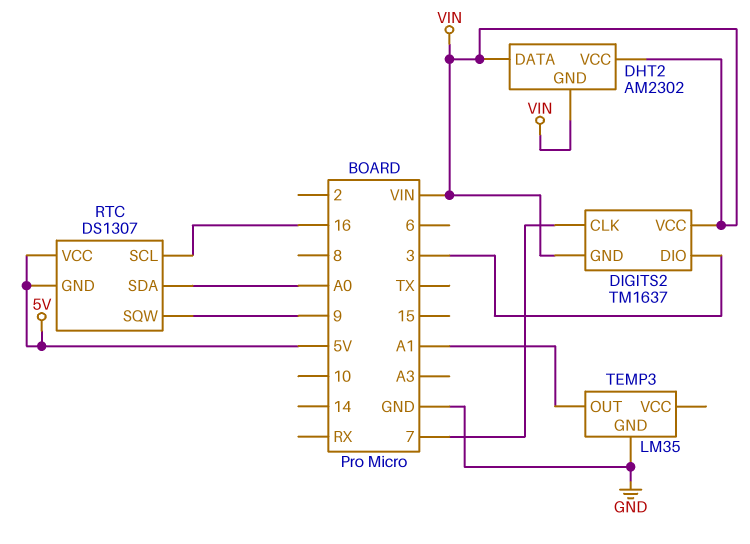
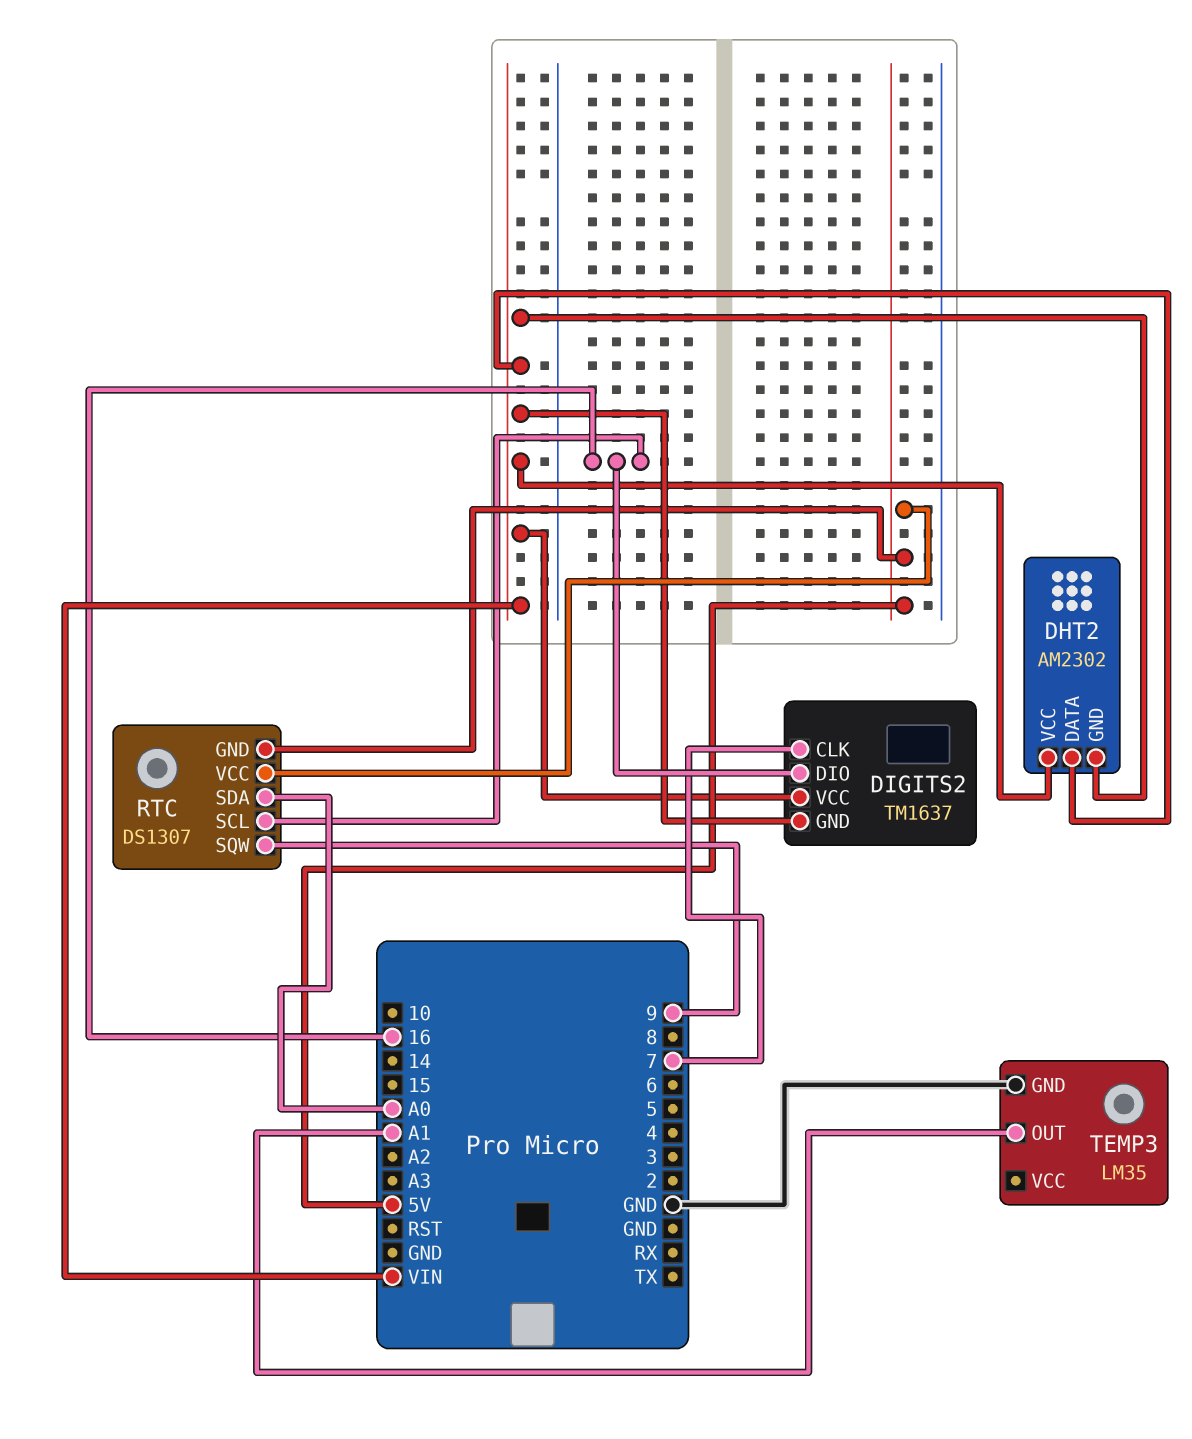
DIGITS2 pin DIO: 3 -> 16

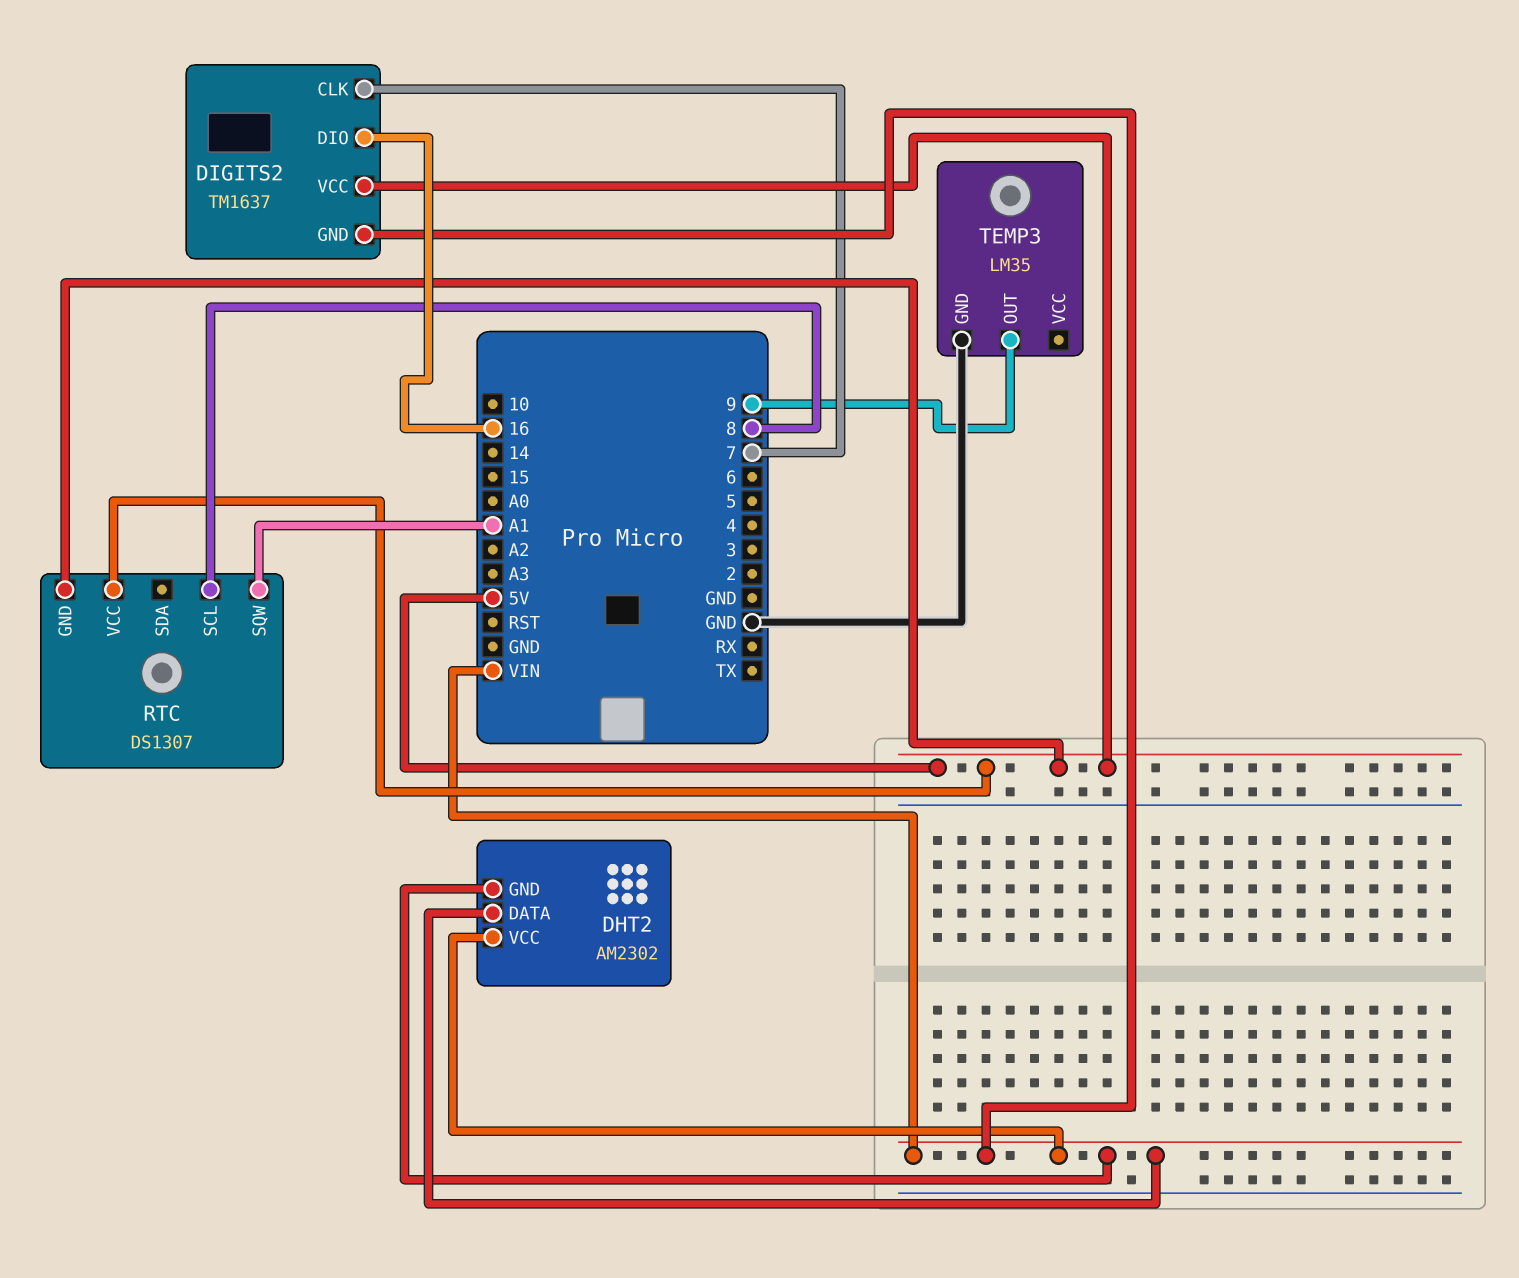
DIGITS2 pin VCC: VIN -> 5V
RTC pin SCL: 16 -> 8
RTC pin SDA: A0 -> none
RTC pin SQW: 9 -> A1
TEMP3 pin OUT: A1 -> 9

